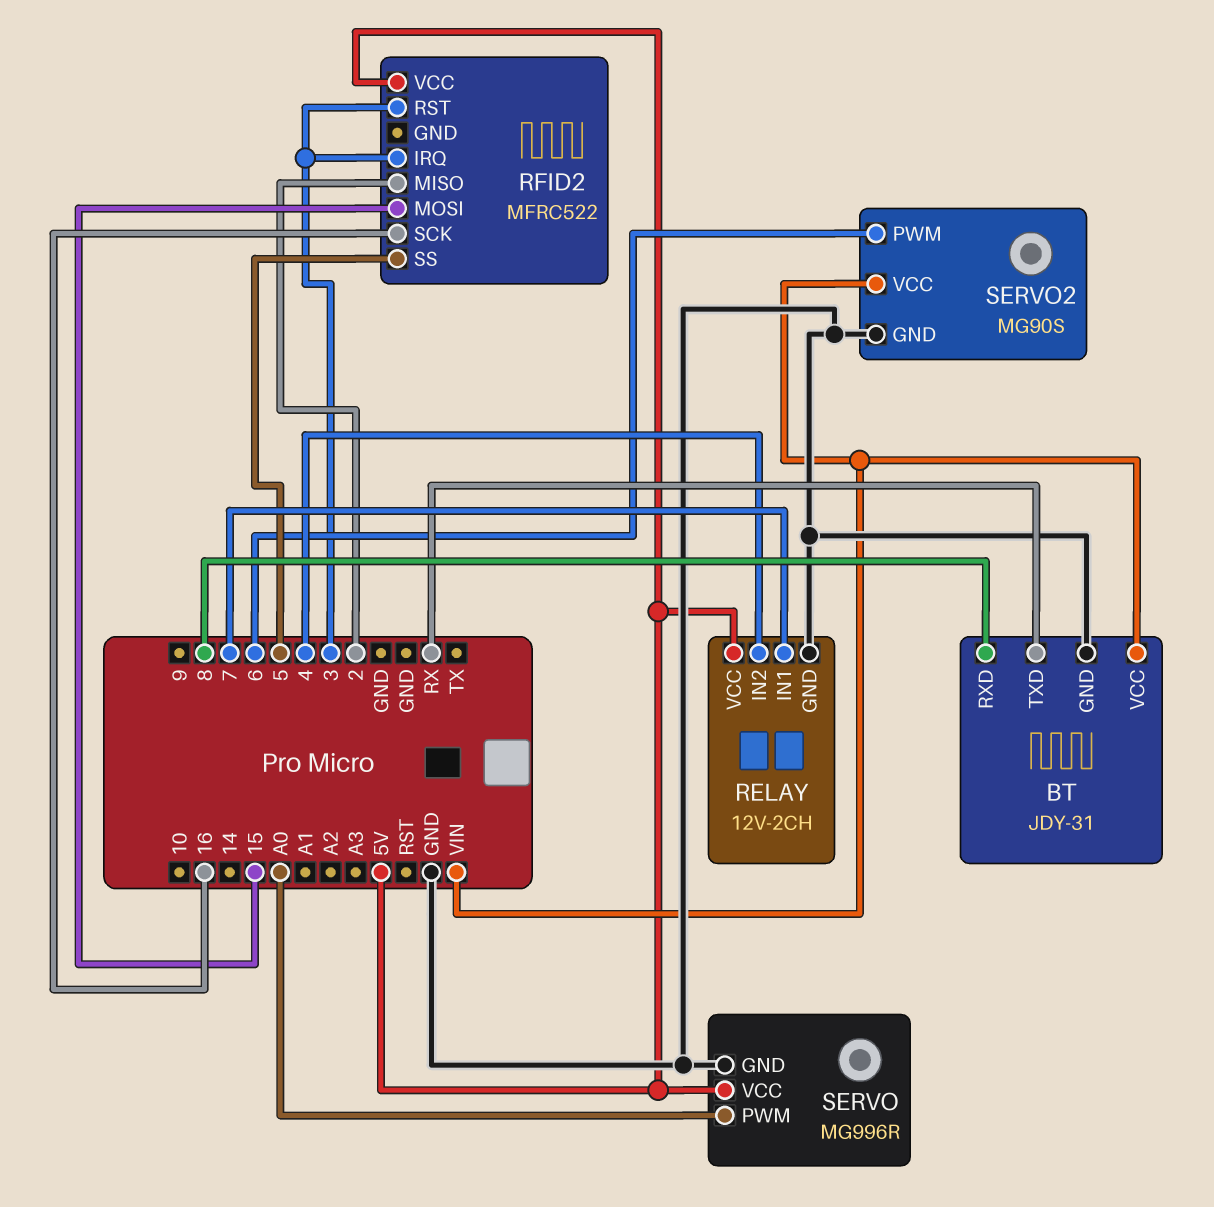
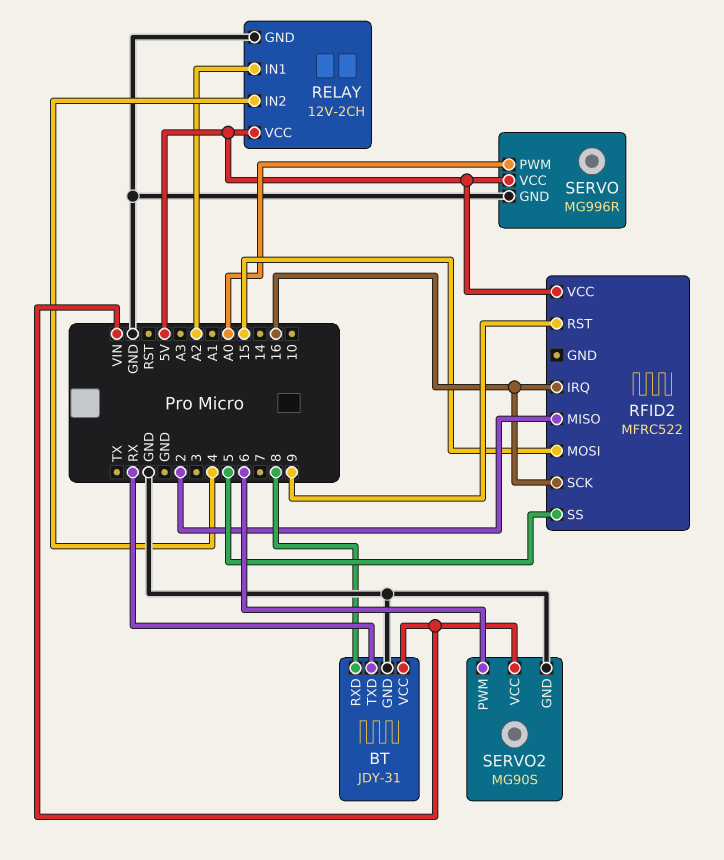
RELAY pin IN1: 7 -> A2
RFID2 pin IRQ: 3 -> 16
RFID2 pin RST: 3 -> 9

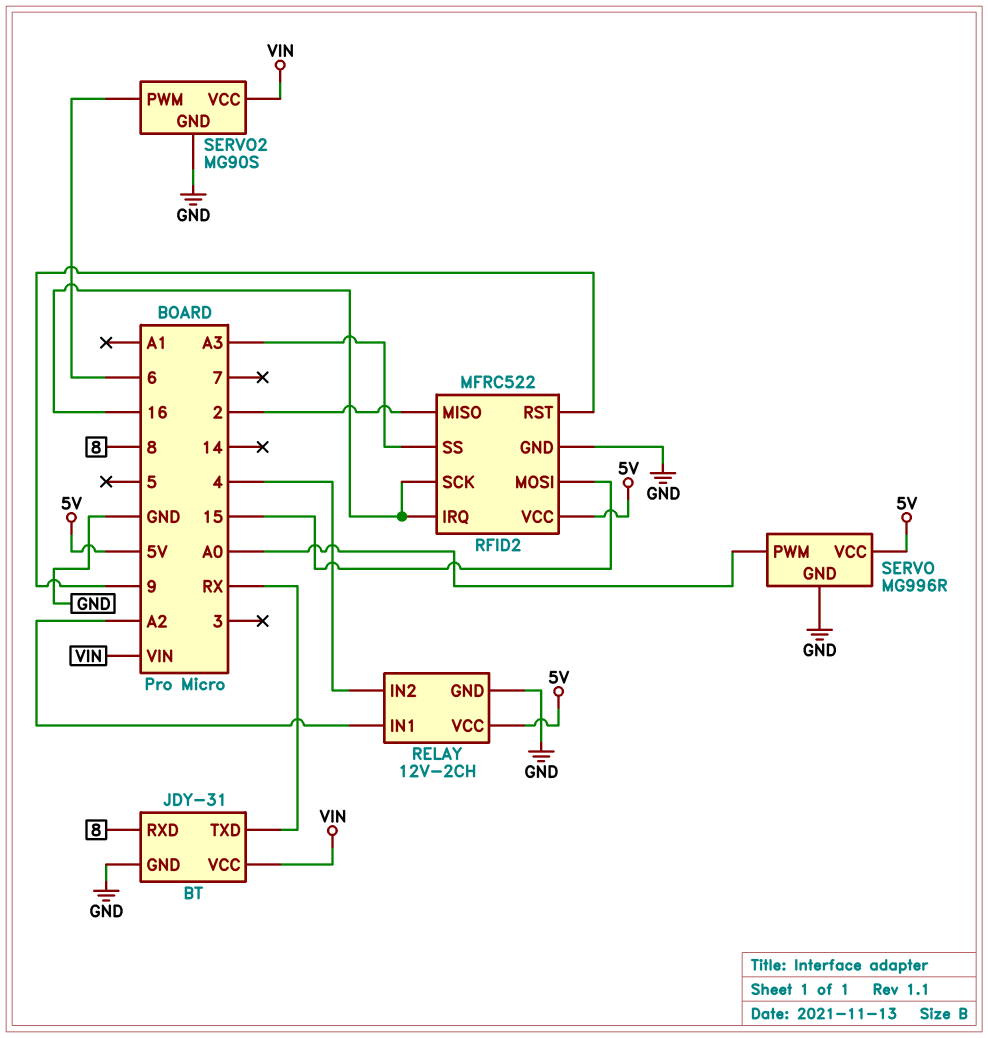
RFID2 pin GND: none -> GND
RFID2 pin SS: 5 -> A3

